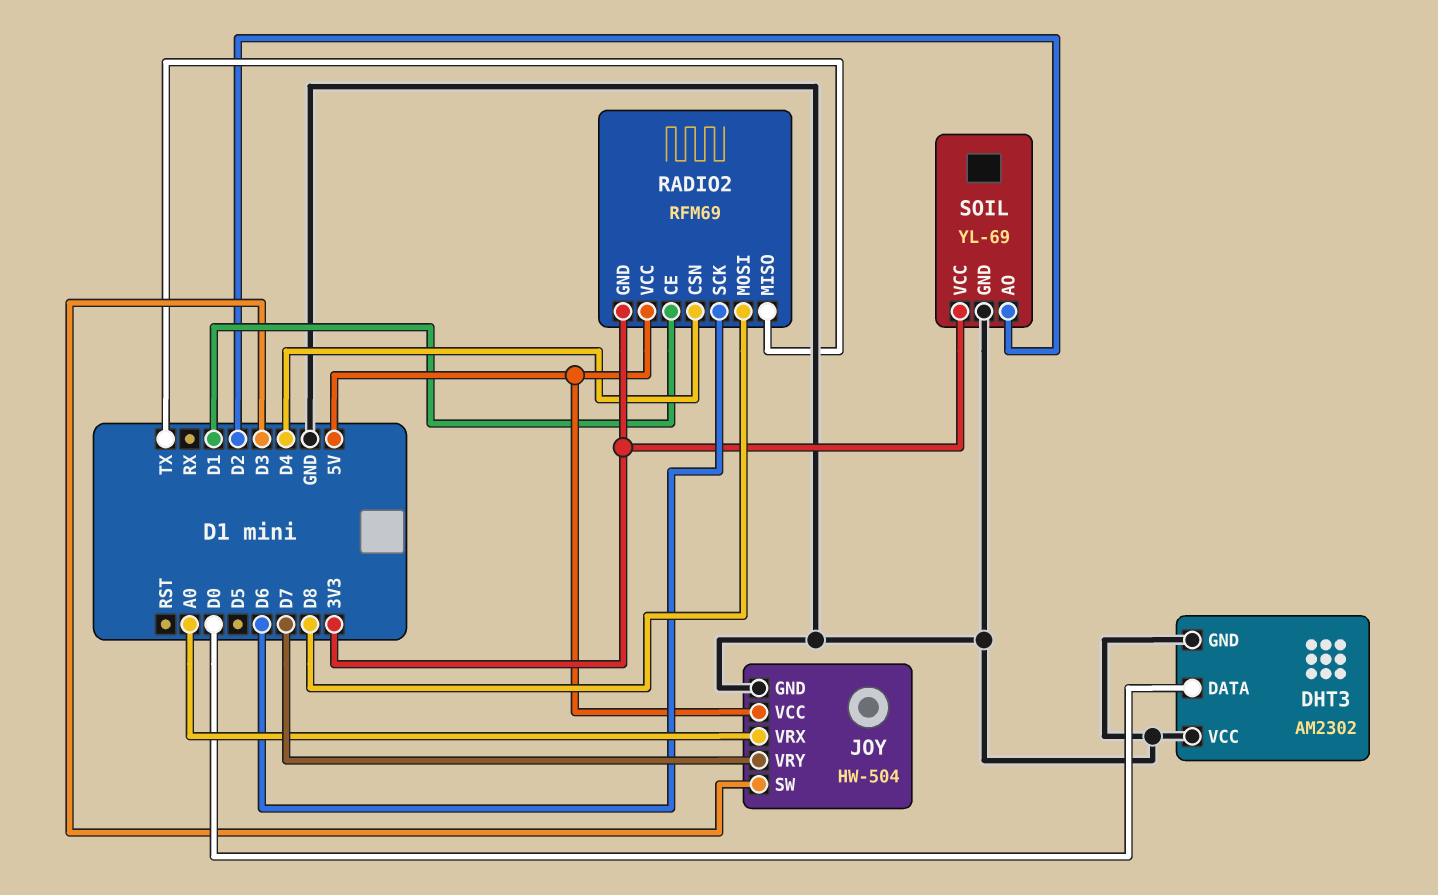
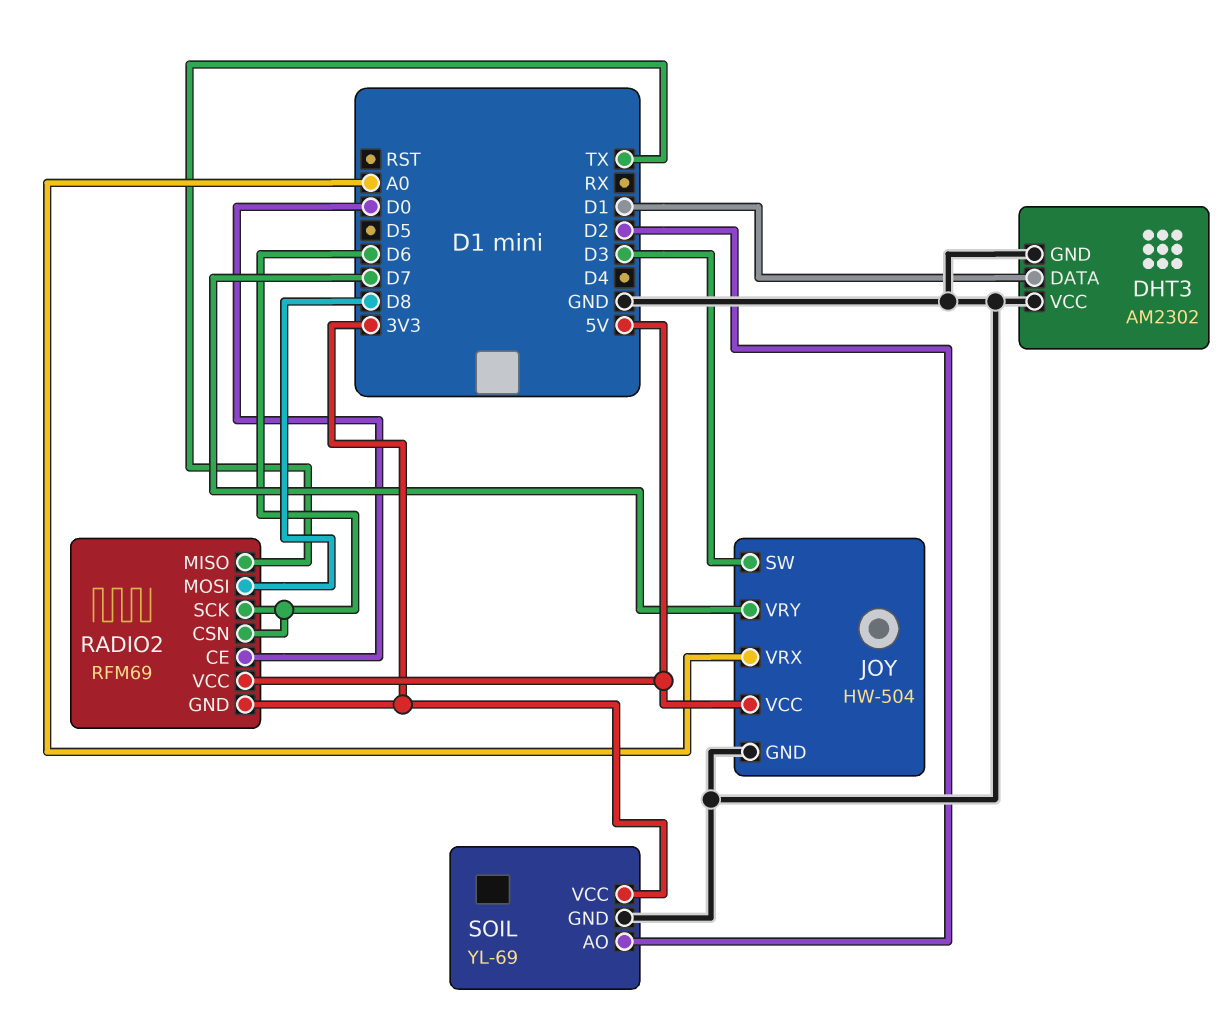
DHT3 pin DATA: D0 -> D1
RADIO2 pin CE: D1 -> D0
RADIO2 pin CSN: D4 -> D6

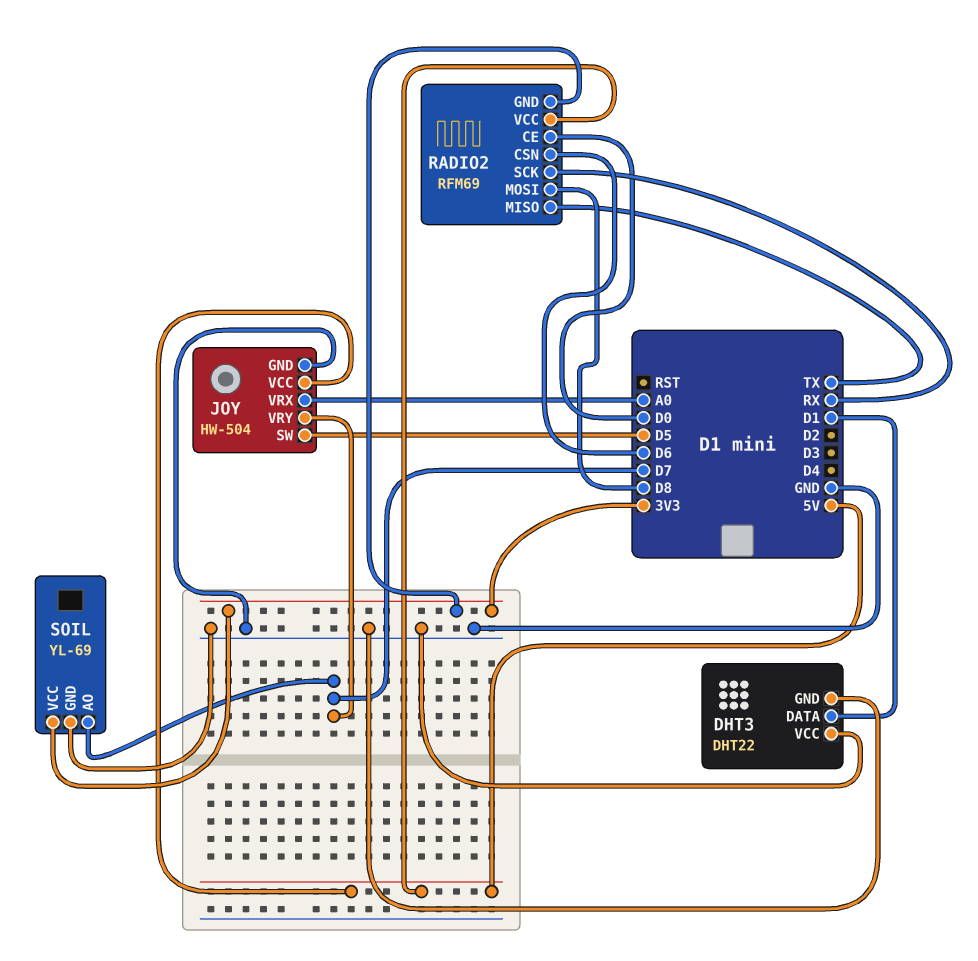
DHT3: AM2302 -> DHT22
JOY pin SW: D3 -> D5
RADIO2 pin SCK: D6 -> RX
SOIL pin AO: D2 -> D7

